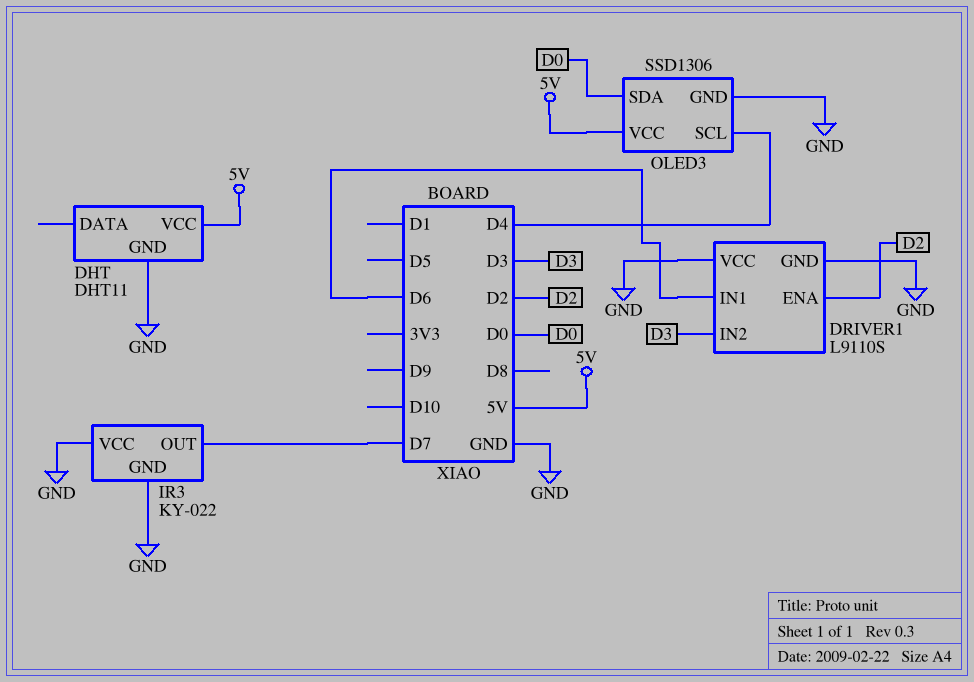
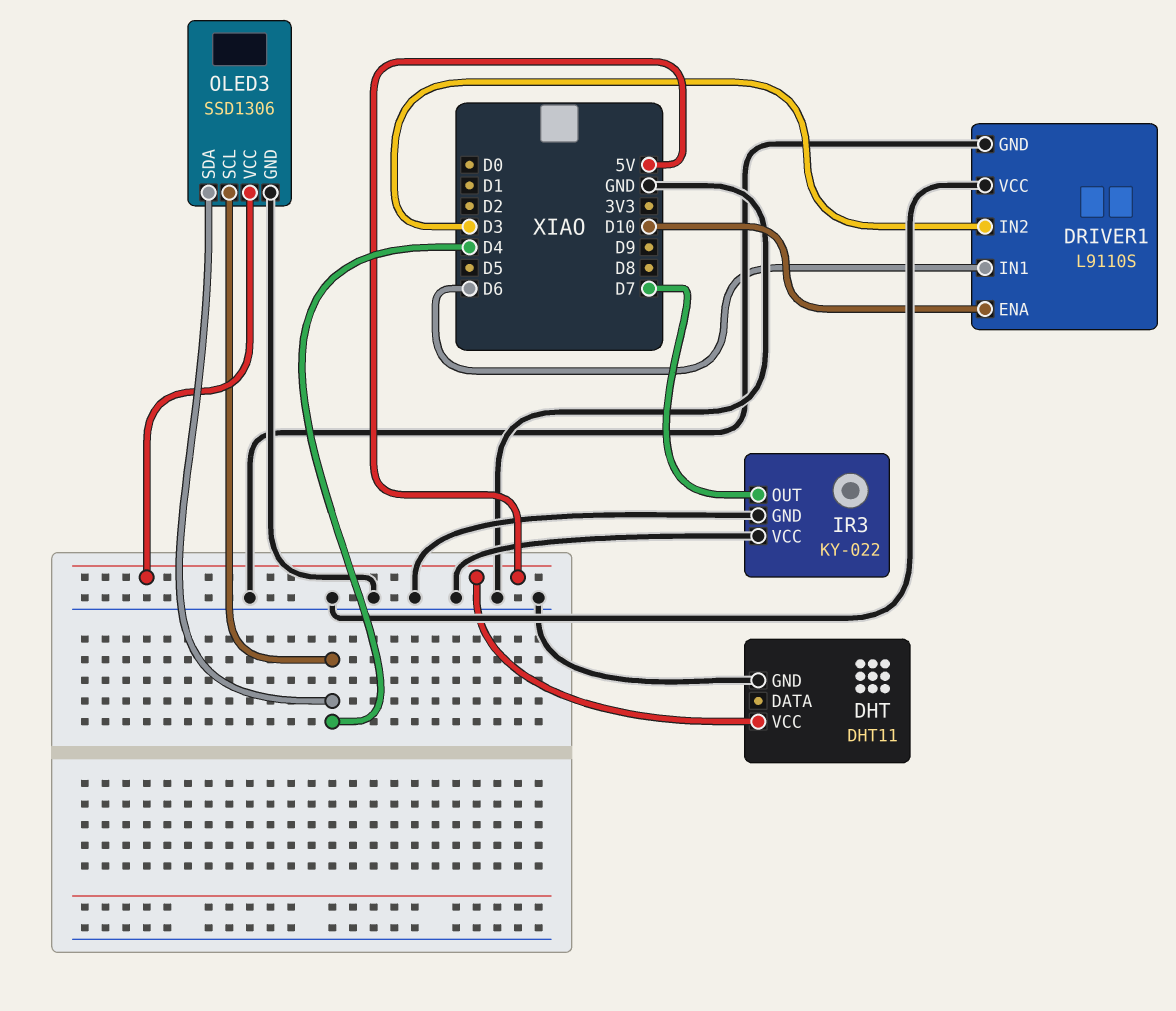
DRIVER1 pin ENA: D2 -> D10
OLED3 pin SDA: D0 -> D4

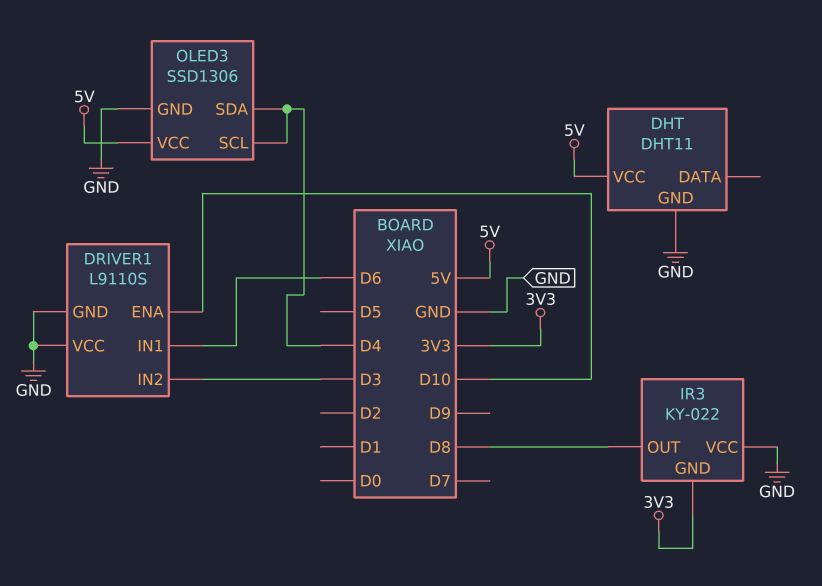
IR3 pin GND: GND -> 3V3
IR3 pin OUT: D7 -> D8

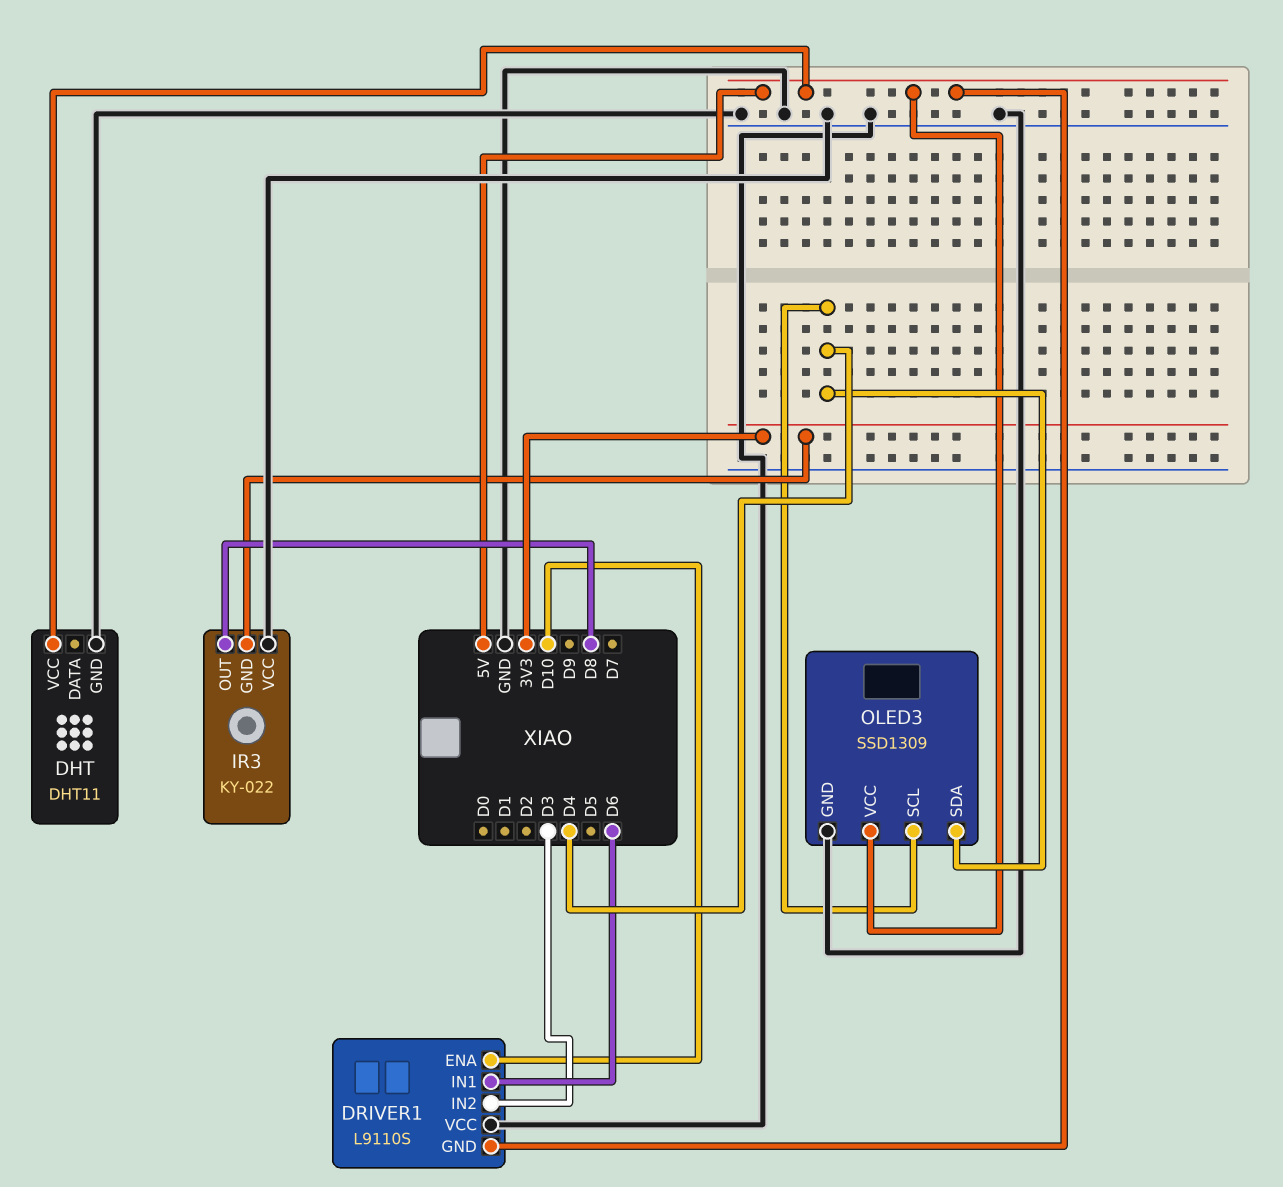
DRIVER1 pin GND: GND -> 5V
OLED3: SSD1306 -> SSD1309

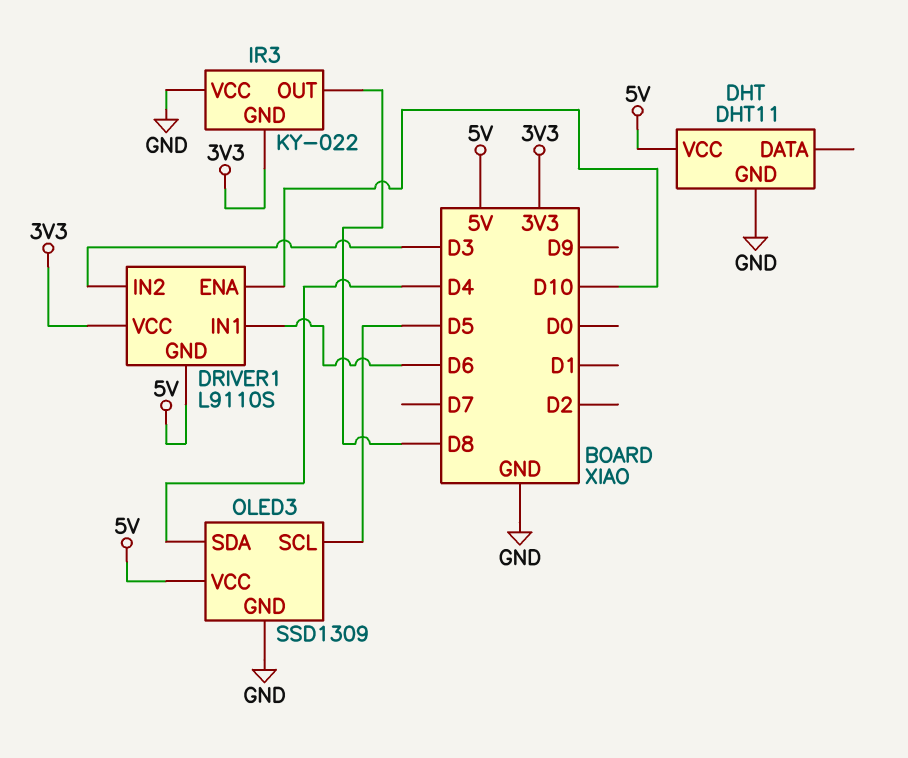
DRIVER1 pin VCC: GND -> 3V3
OLED3 pin SCL: D4 -> D5

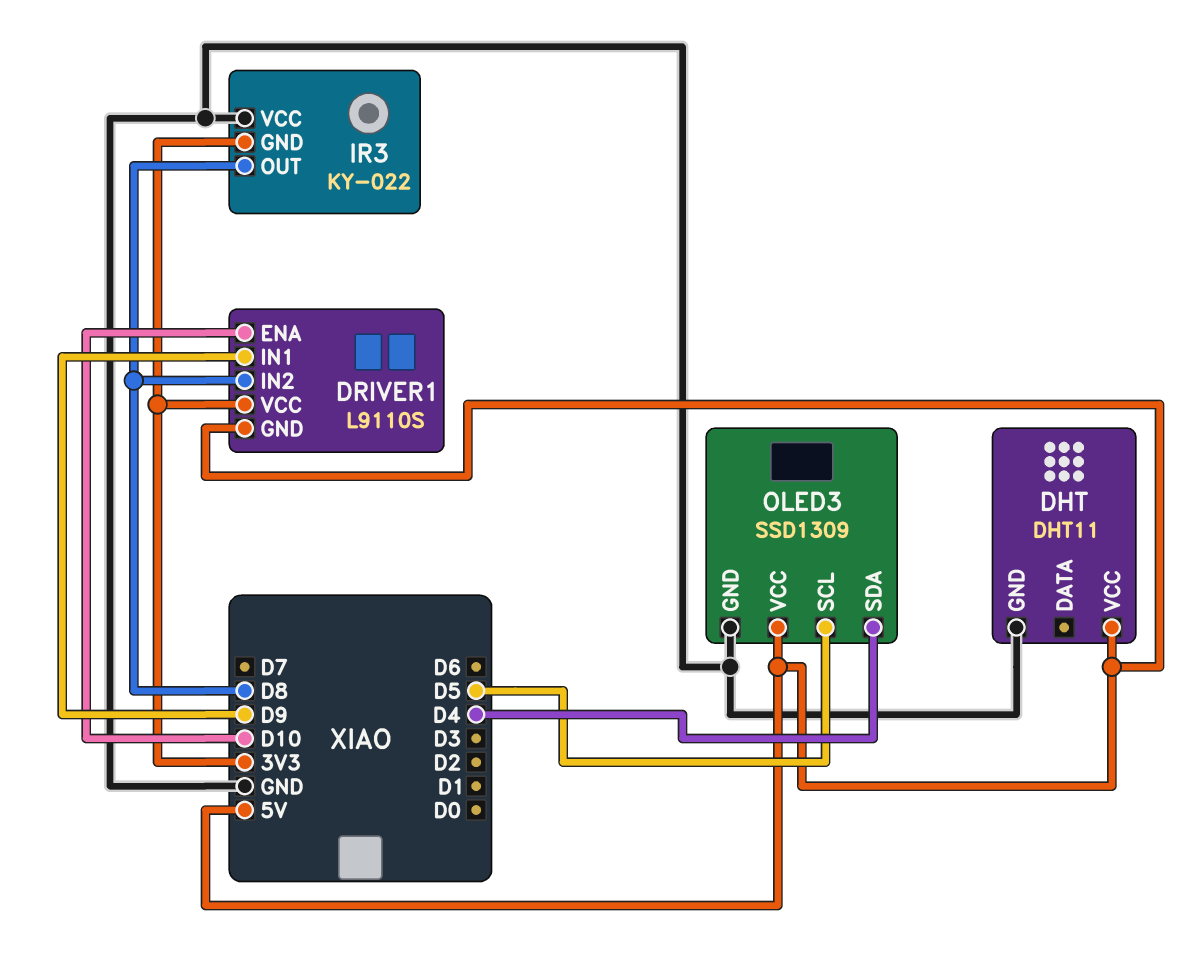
DRIVER1 pin IN1: D6 -> D9
DRIVER1 pin IN2: D3 -> D8

